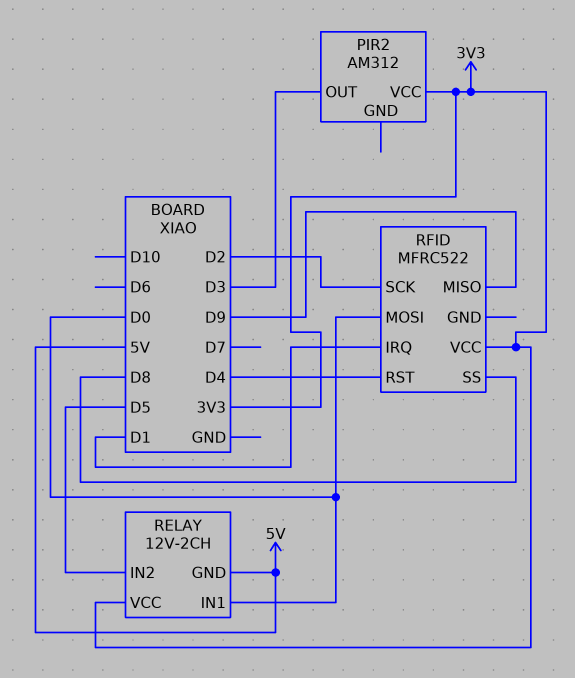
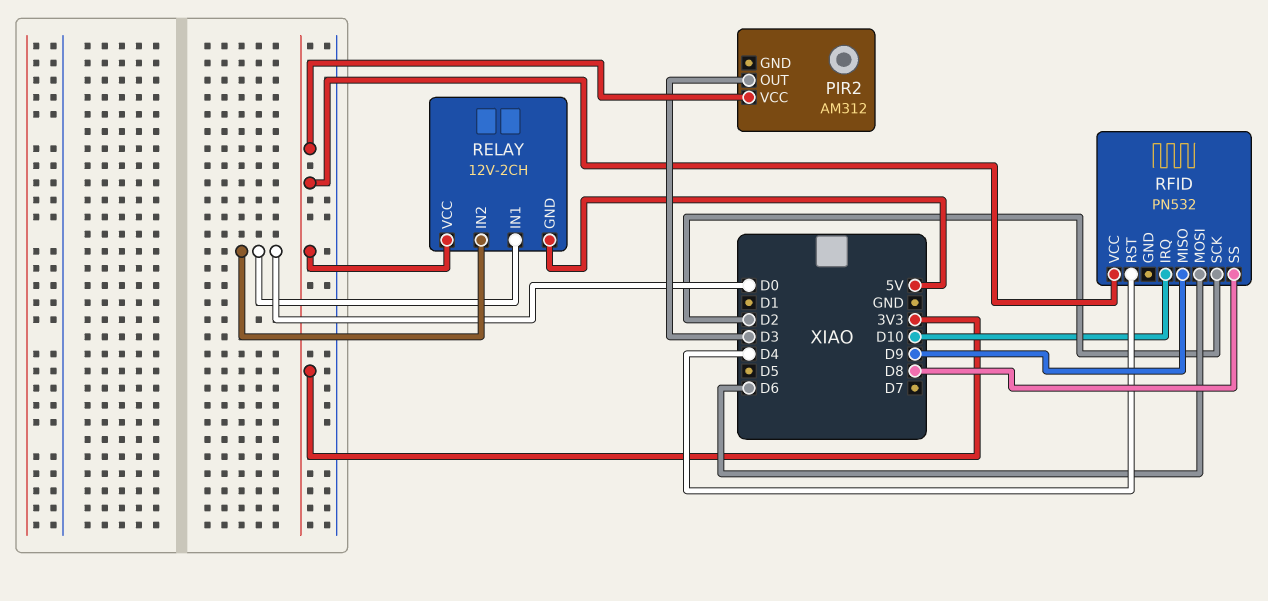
RELAY pin IN2: D5 -> D0
RFID: MFRC522 -> PN532
RFID pin IRQ: D1 -> D10
RFID pin MOSI: D0 -> D6

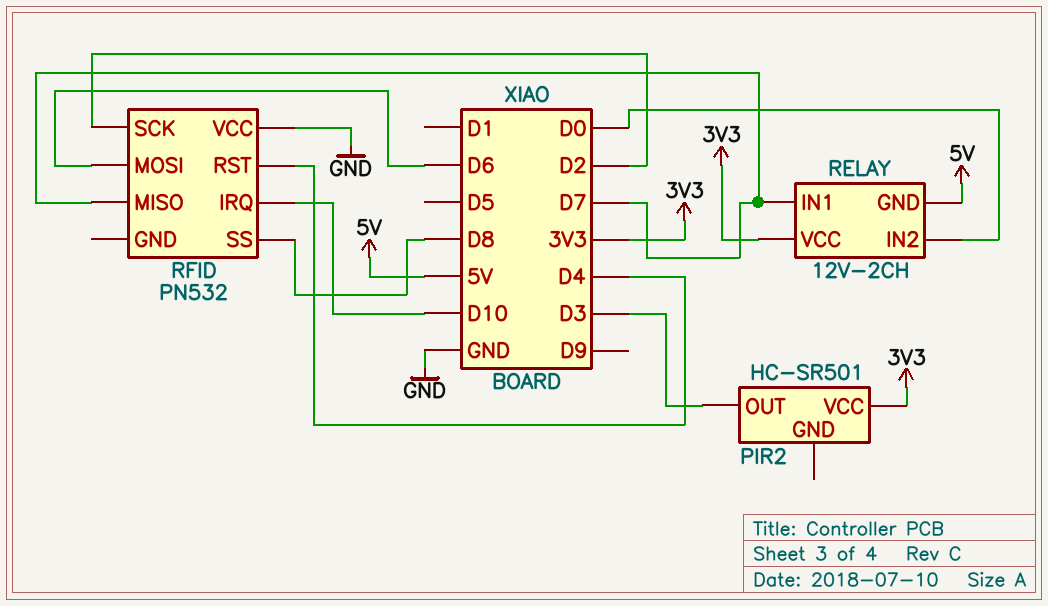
PIR2: AM312 -> HC-SR501
RELAY pin IN1: D0 -> D7
RFID pin MISO: D9 -> D7
RFID pin VCC: 3V3 -> GND

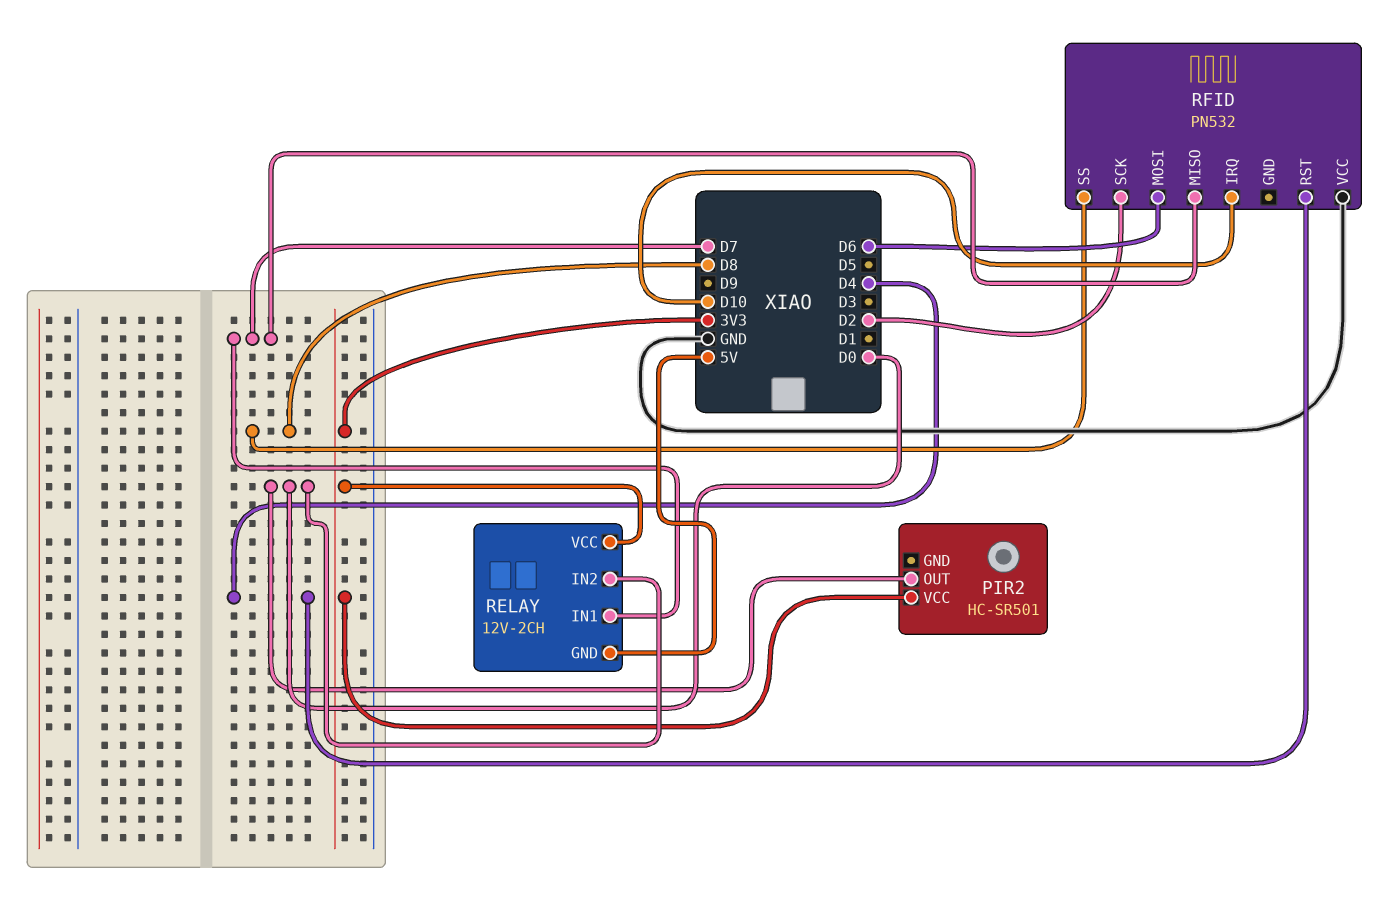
PIR2 pin OUT: D3 -> D0

